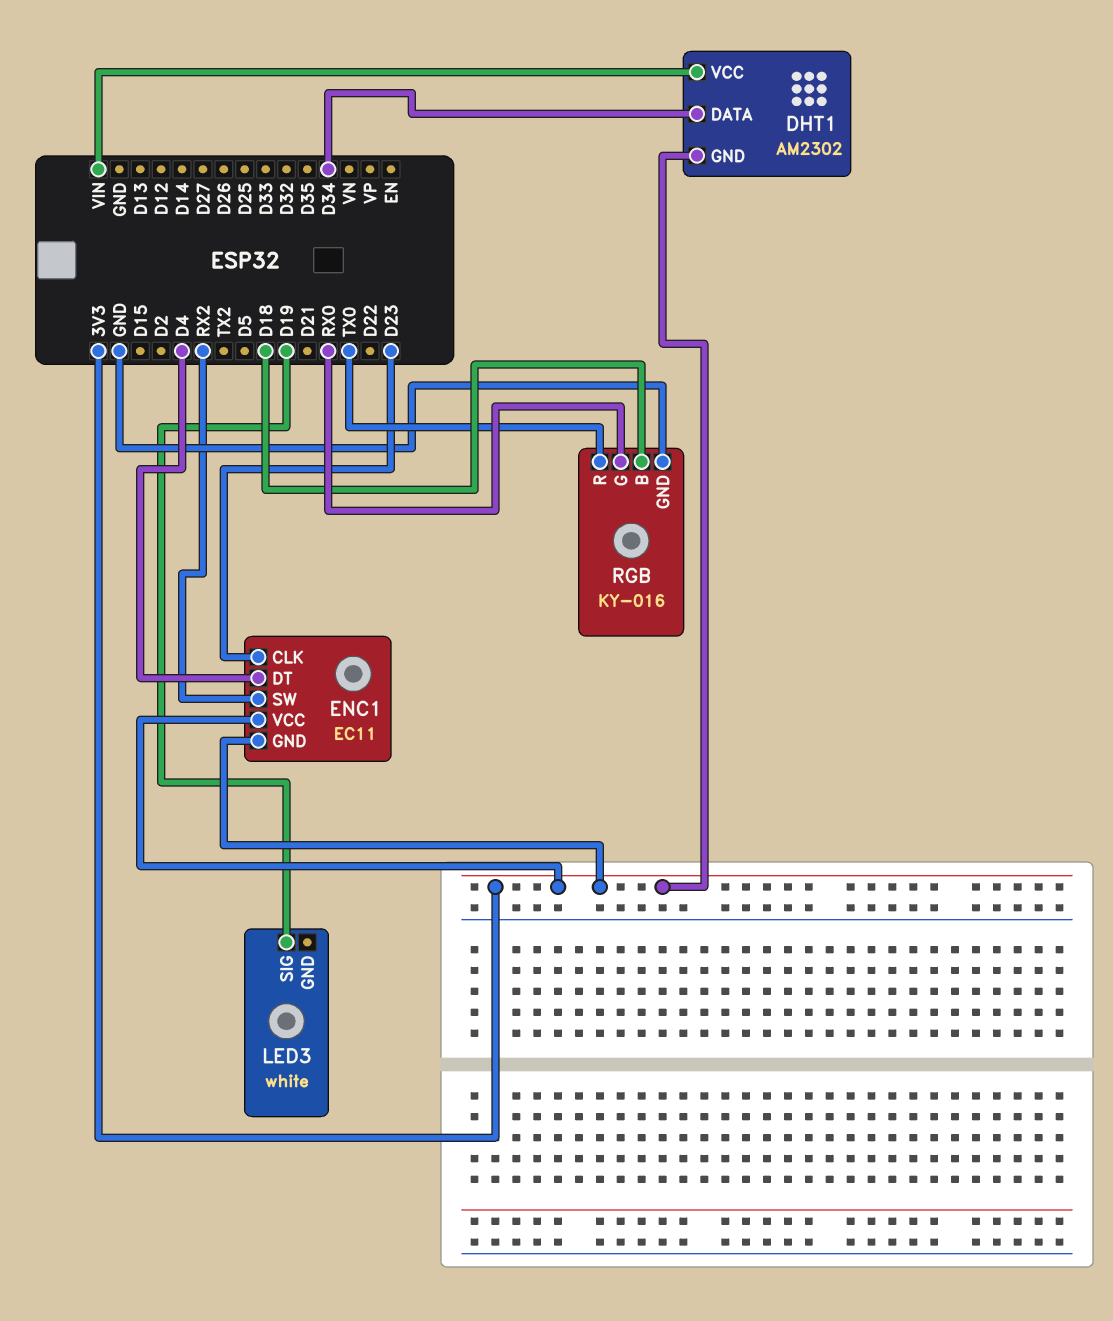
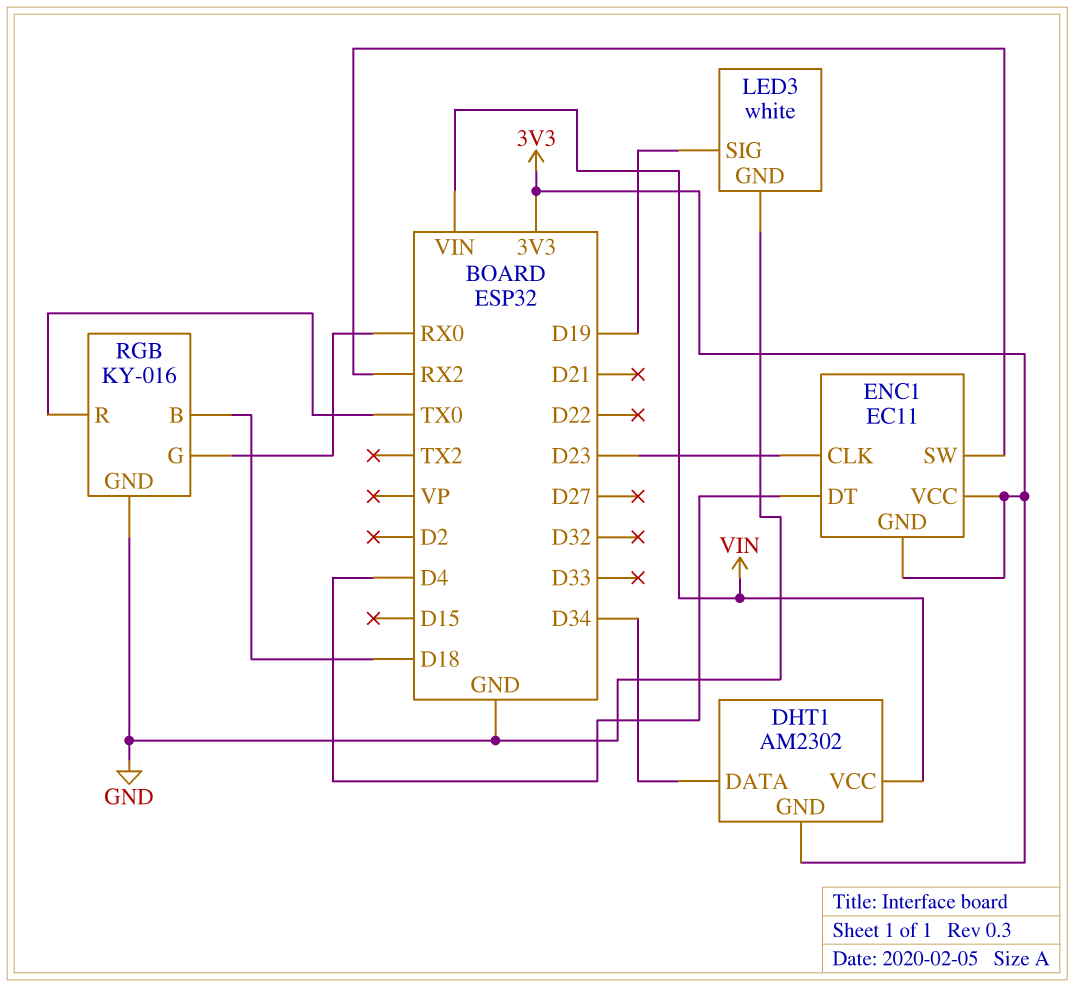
LED3 pin GND: none -> GND

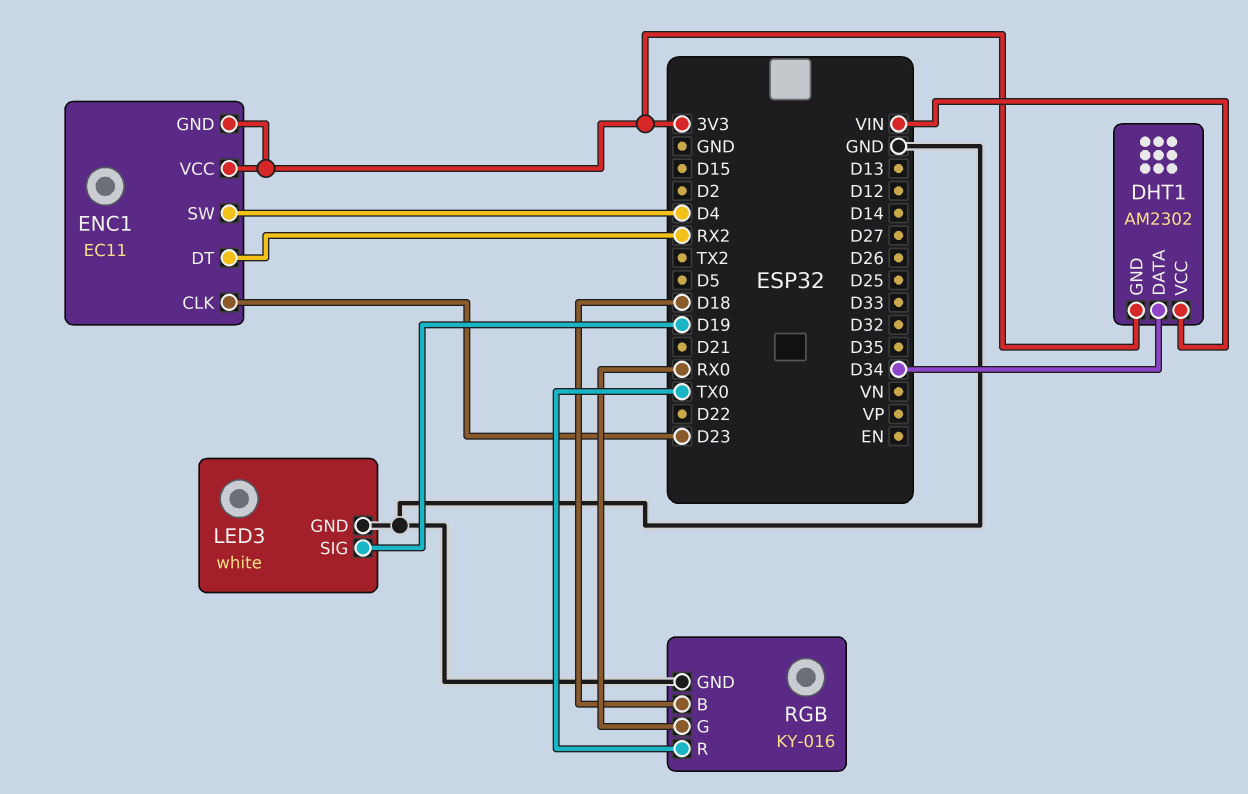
ENC1 pin DT: D4 -> RX2
ENC1 pin SW: RX2 -> D4

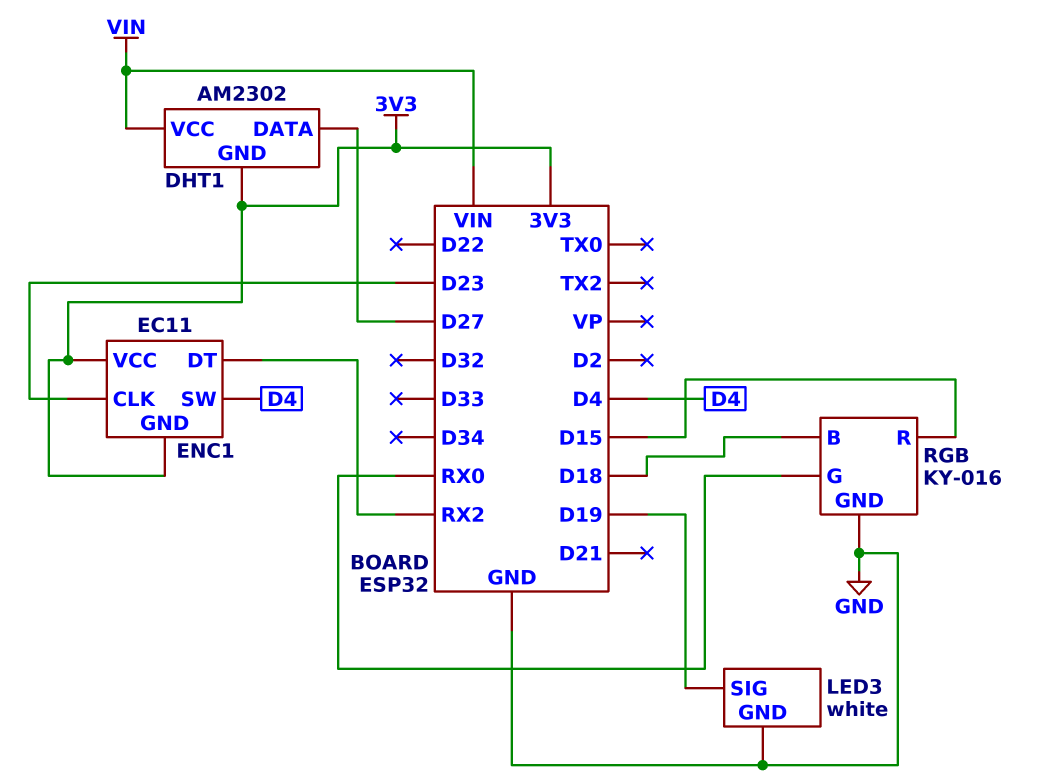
DHT1 pin DATA: D34 -> D27
RGB pin R: TX0 -> D15

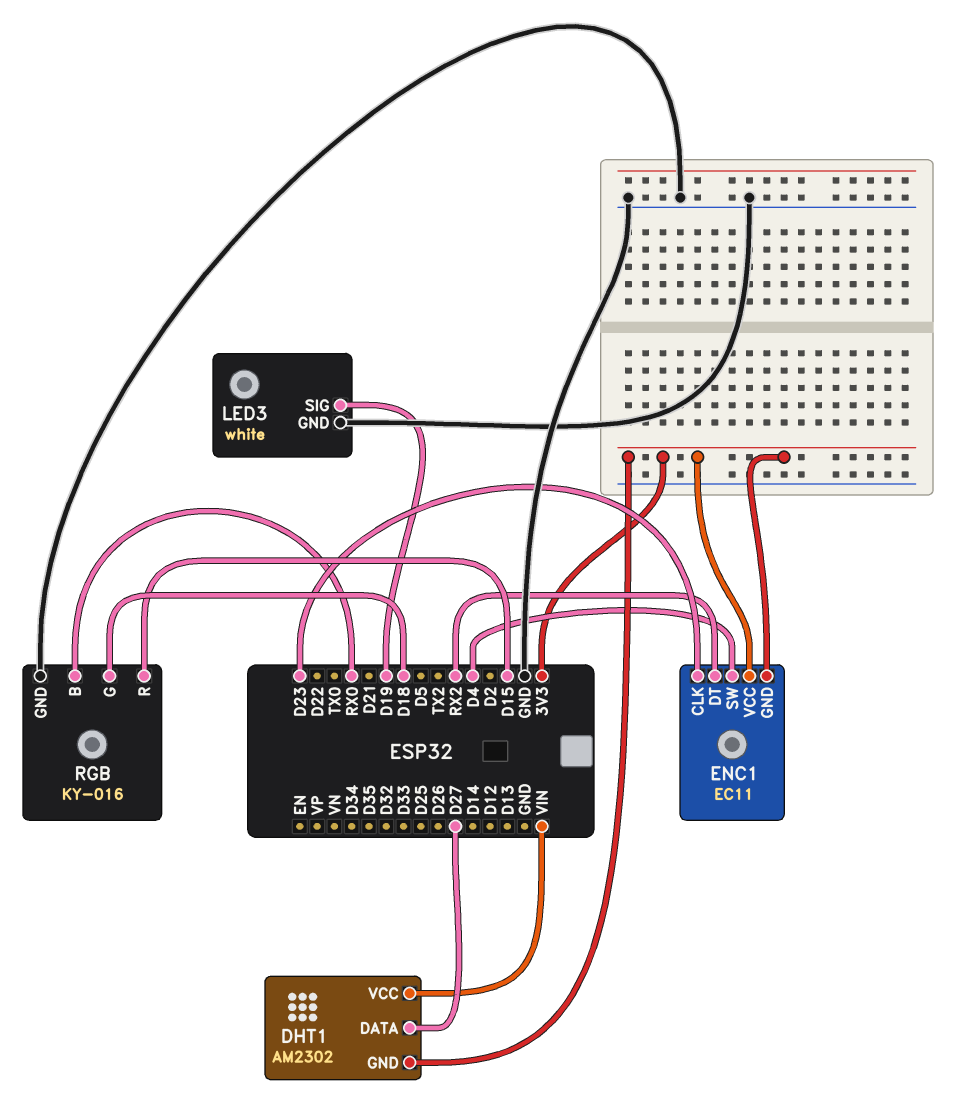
RGB pin B: D18 -> RX0
RGB pin G: RX0 -> D18

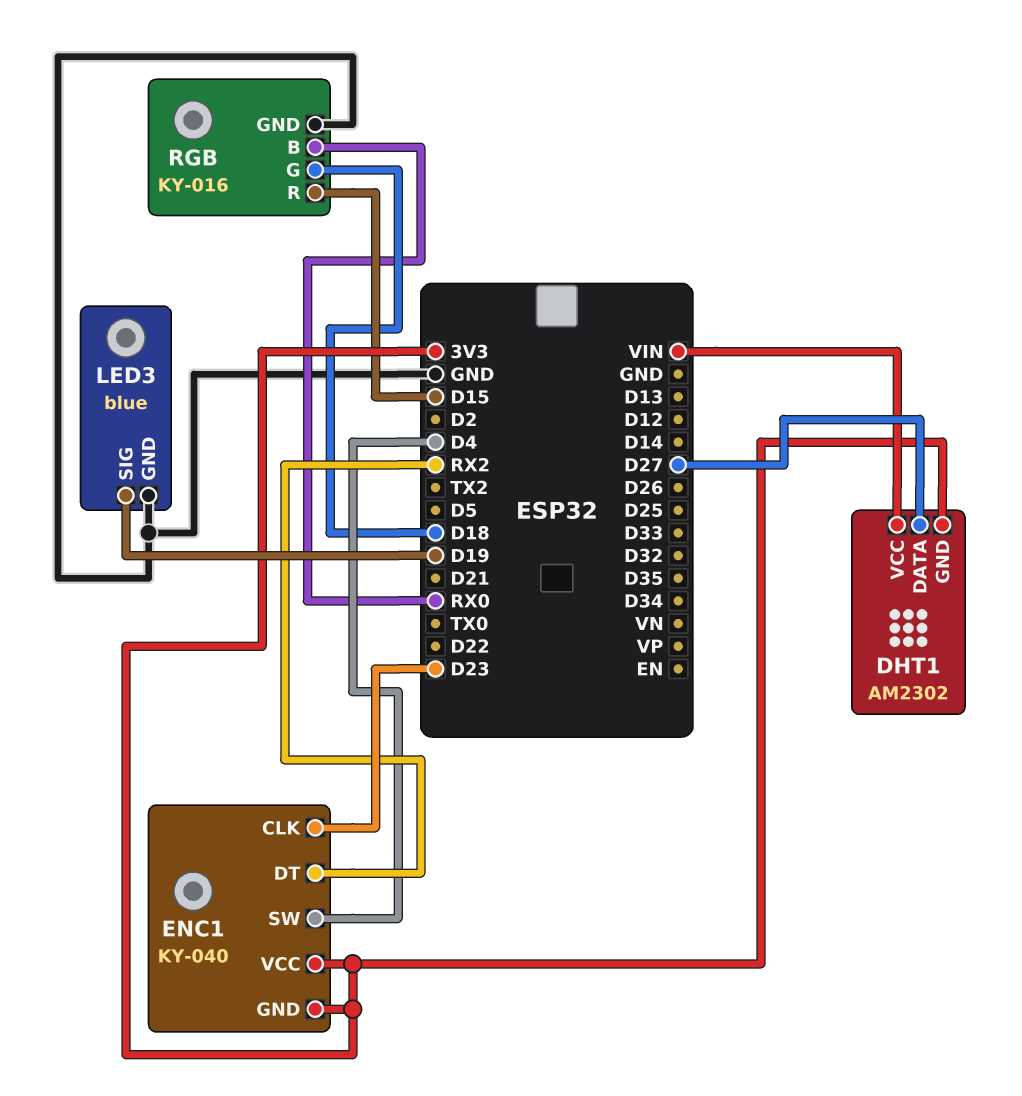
ENC1: EC11 -> KY-040
LED3: white -> blue

